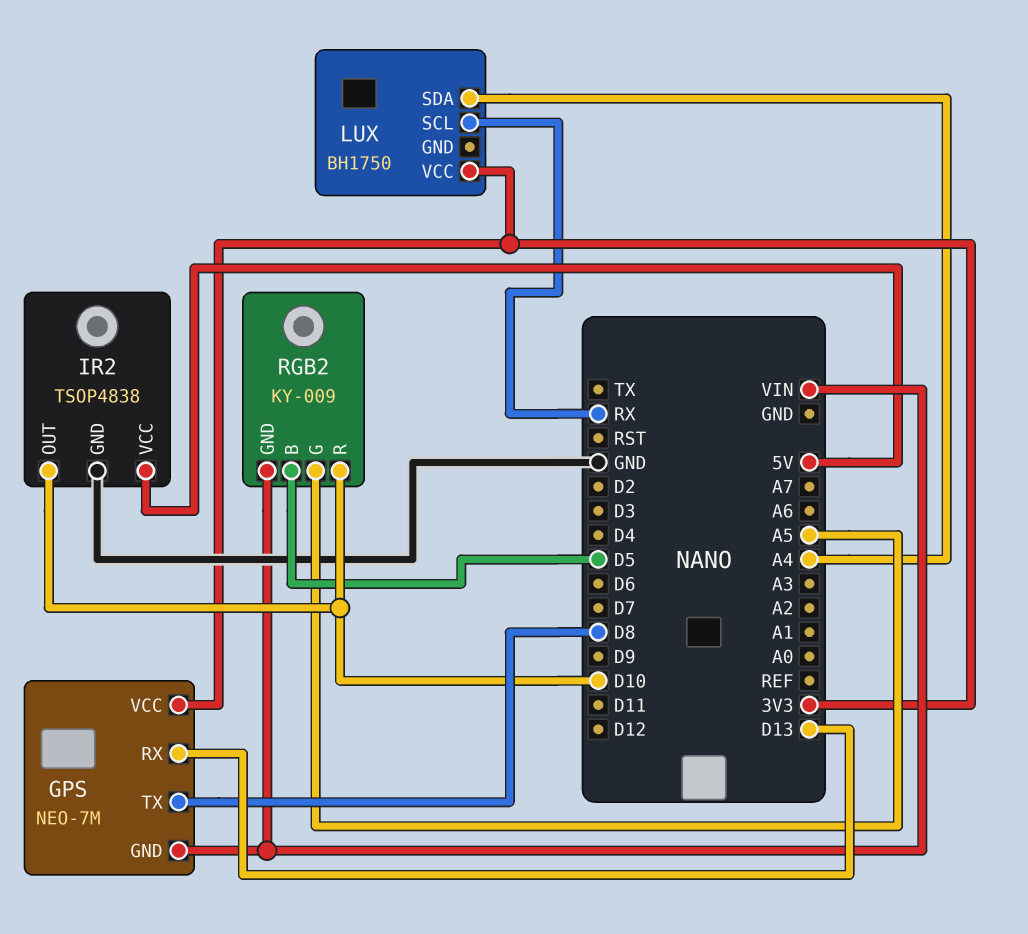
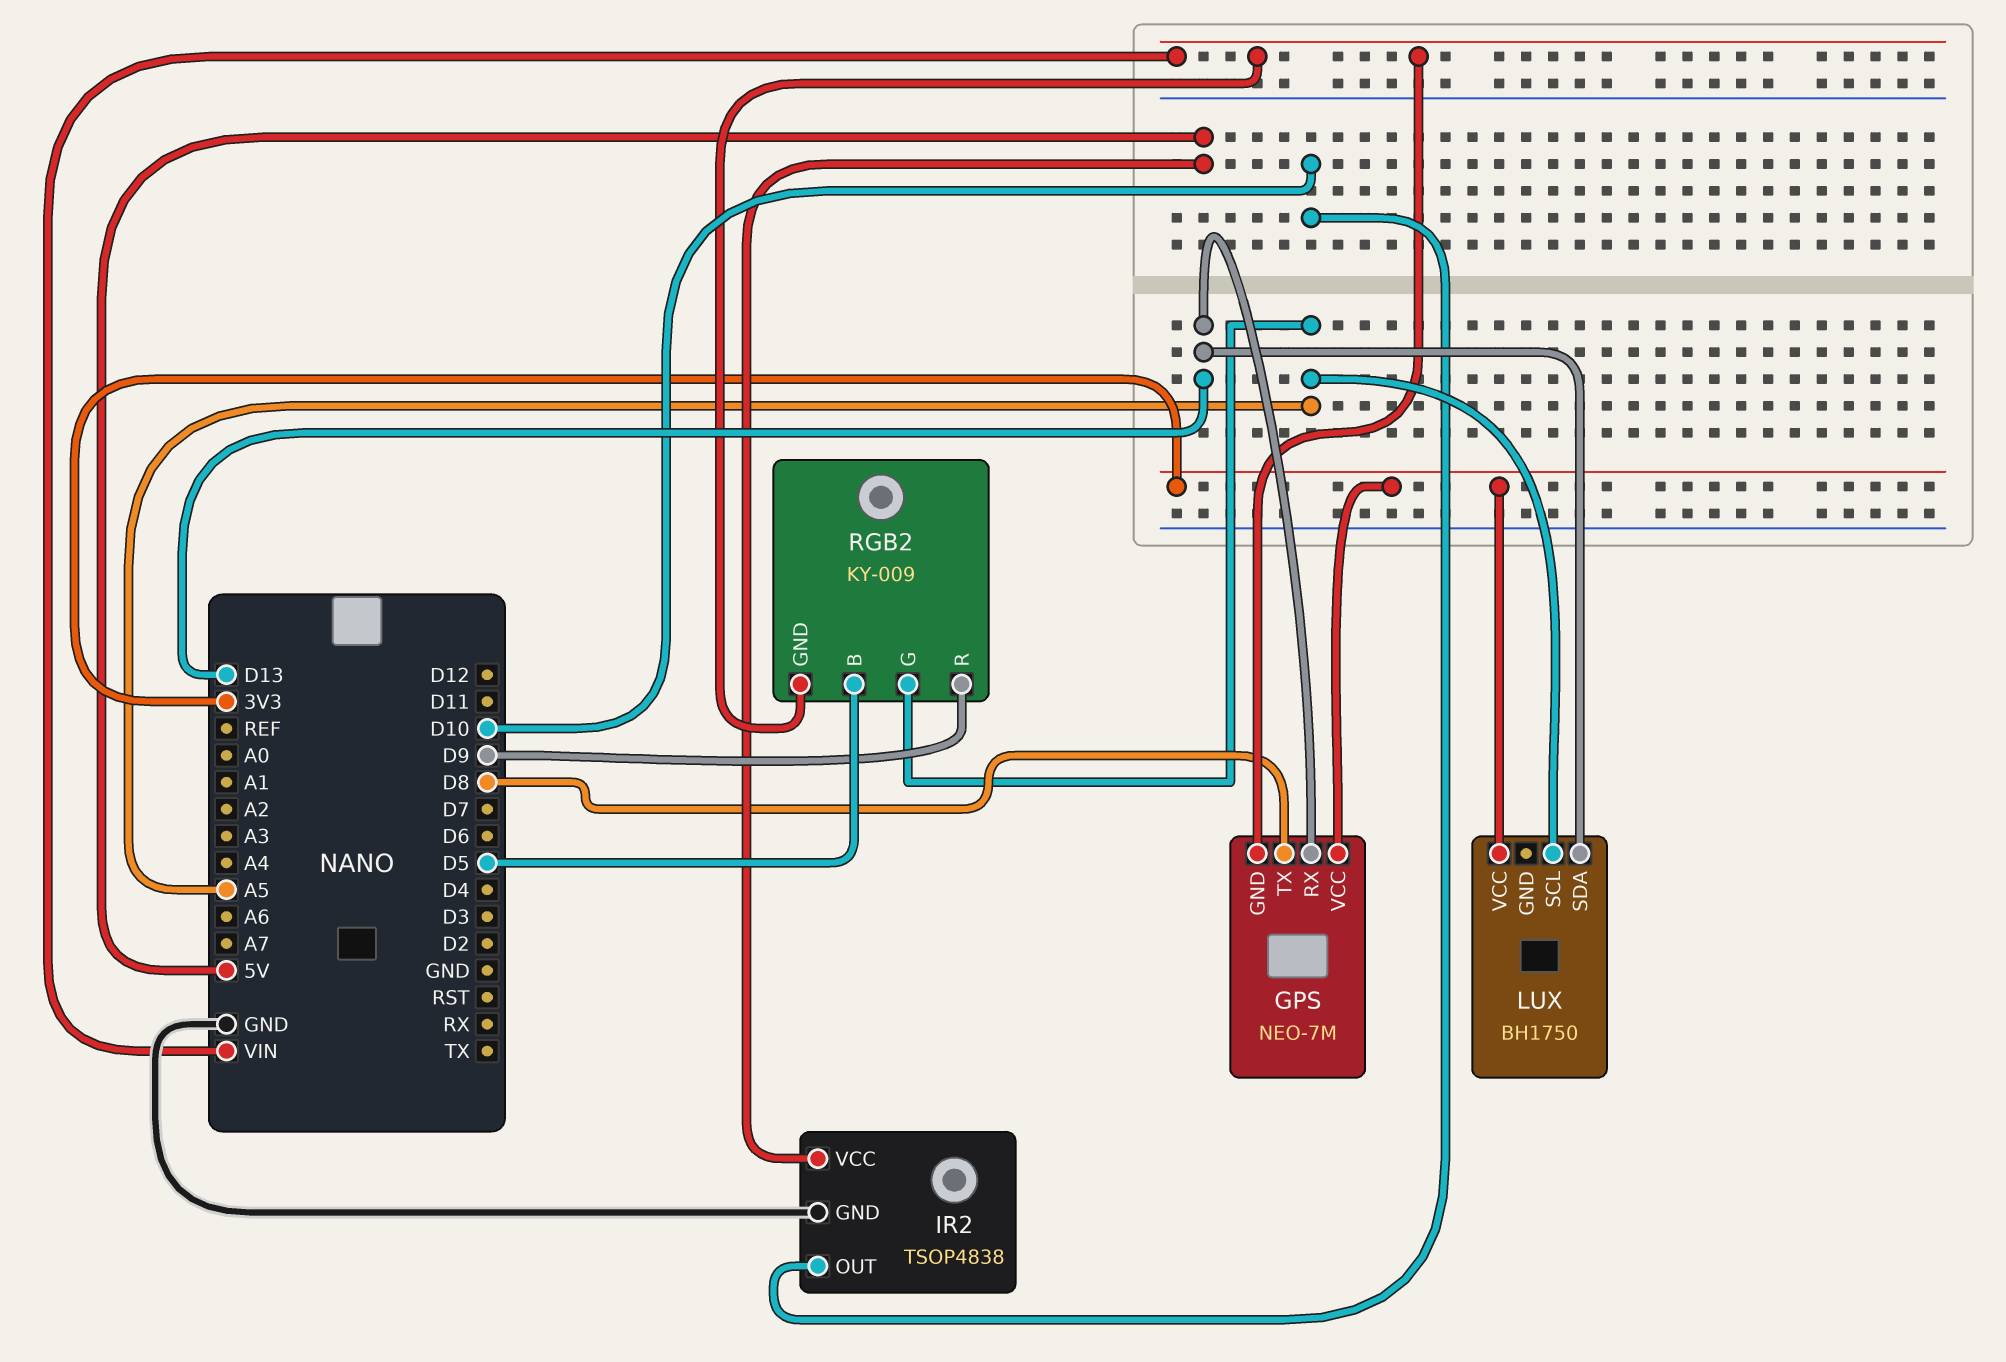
LUX pin SCL: RX -> A5
LUX pin SDA: A4 -> D13
RGB2 pin R: D10 -> D9

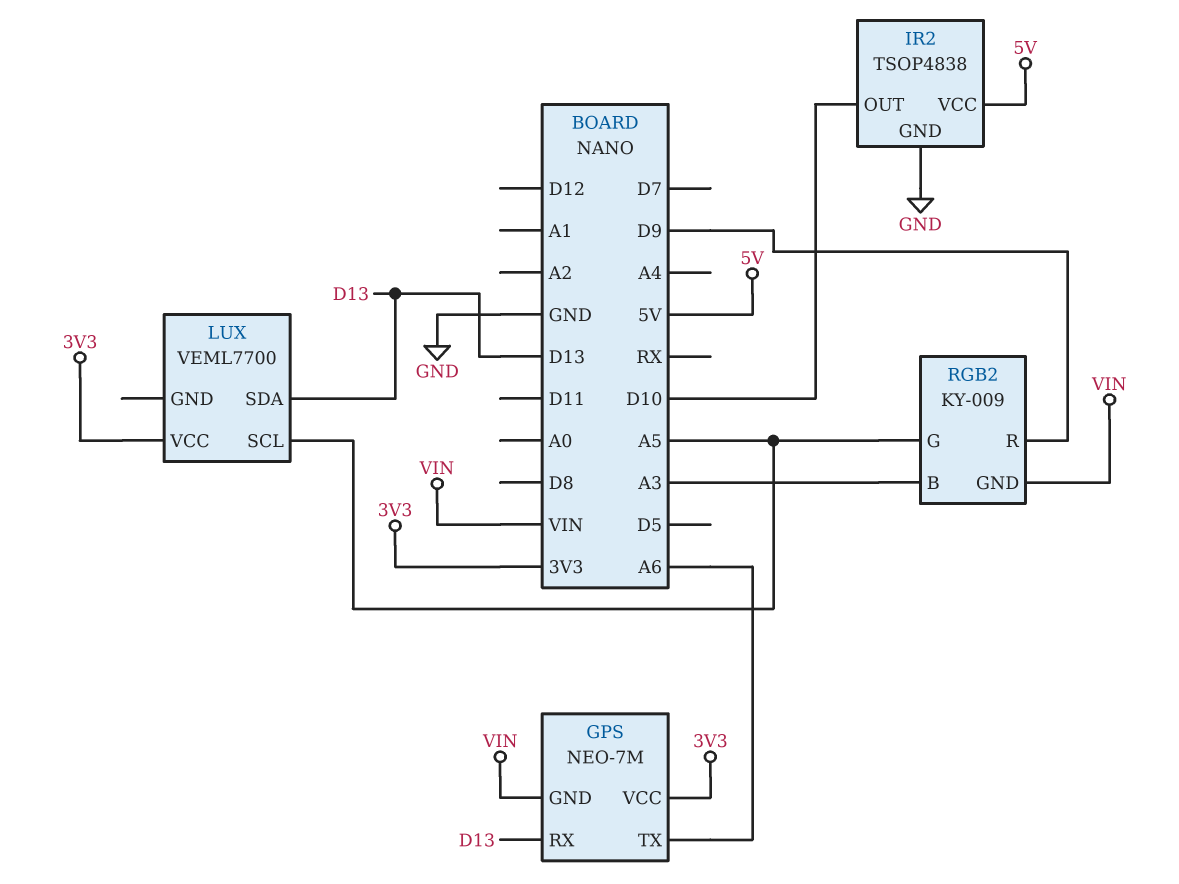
GPS pin TX: D8 -> A6
LUX: BH1750 -> VEML7700
RGB2 pin B: D5 -> A3

